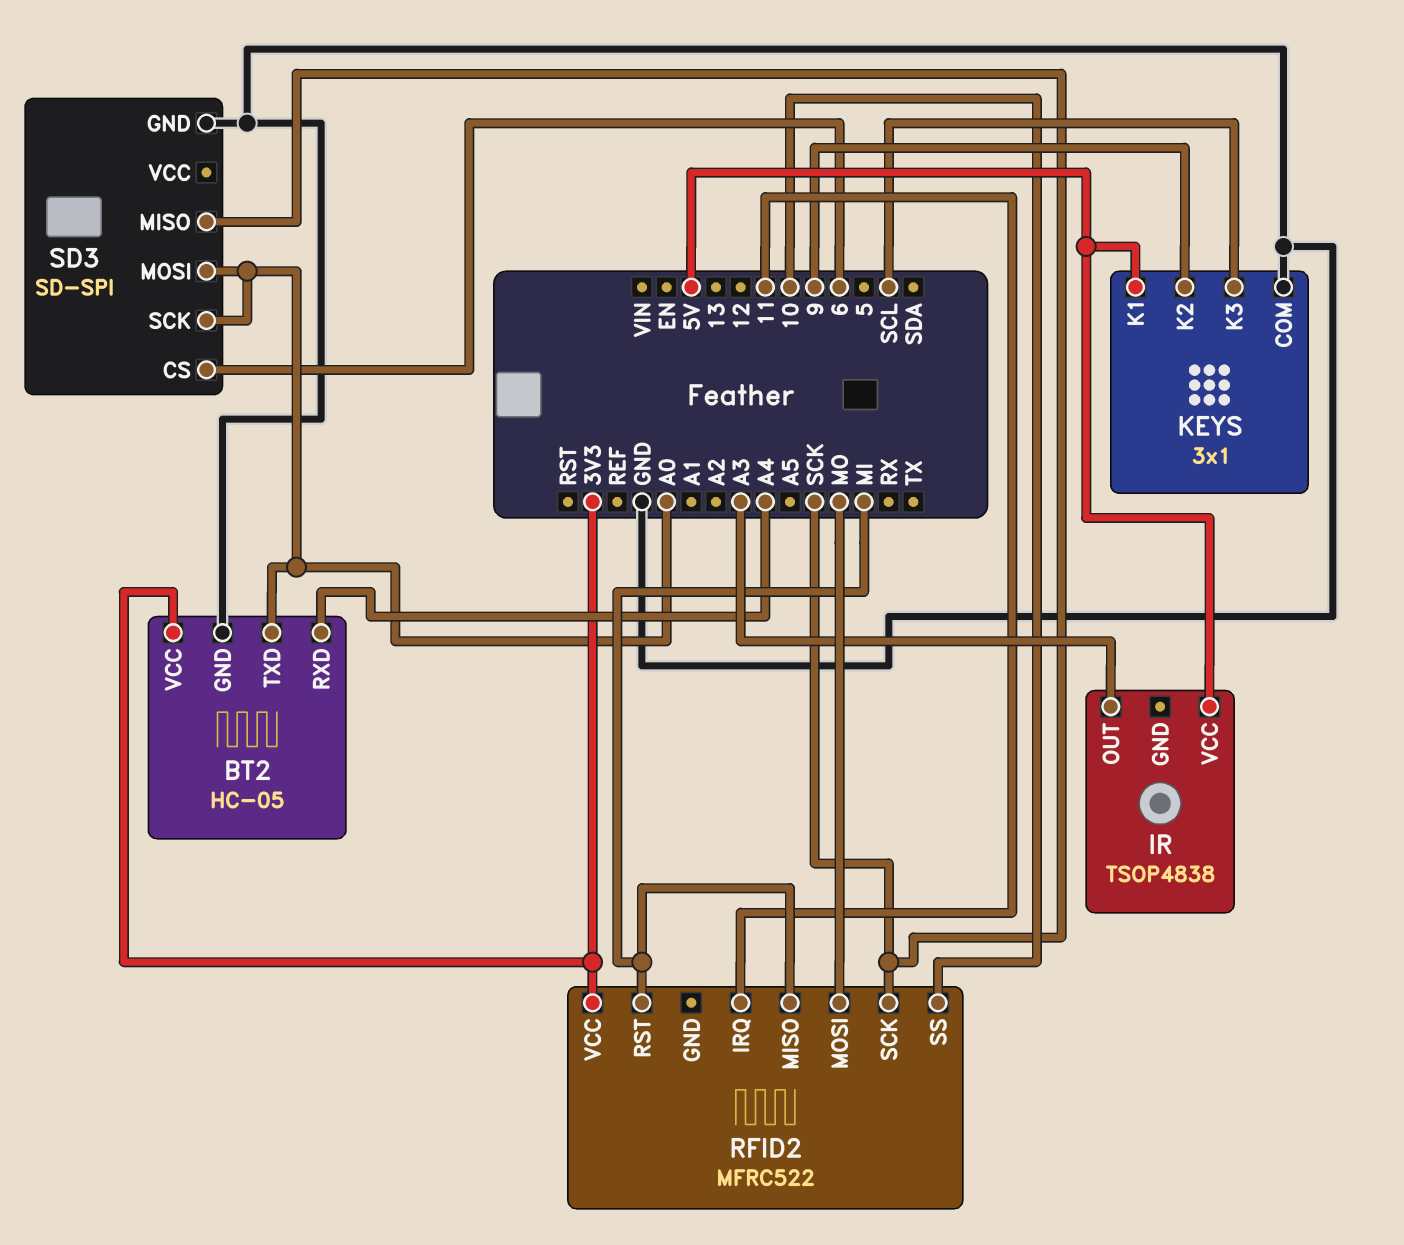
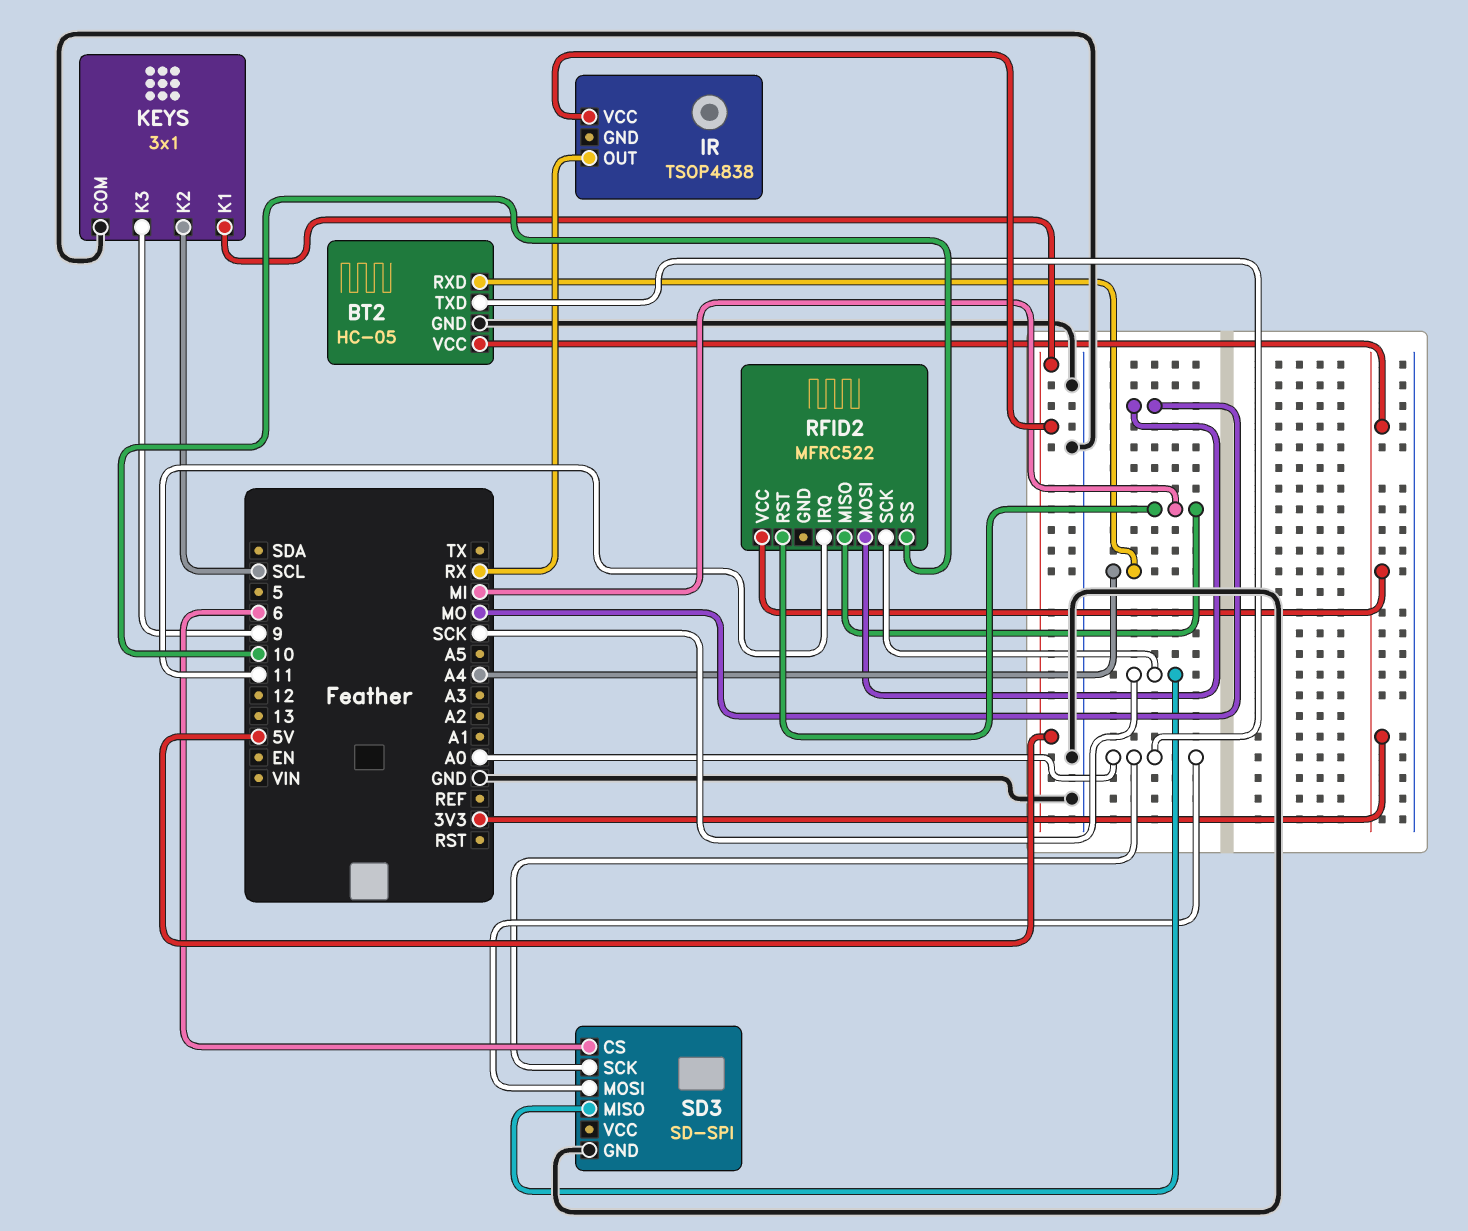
IR pin OUT: A3 -> RX
KEYS pin K2: 9 -> SCL
KEYS pin K3: SCL -> 9

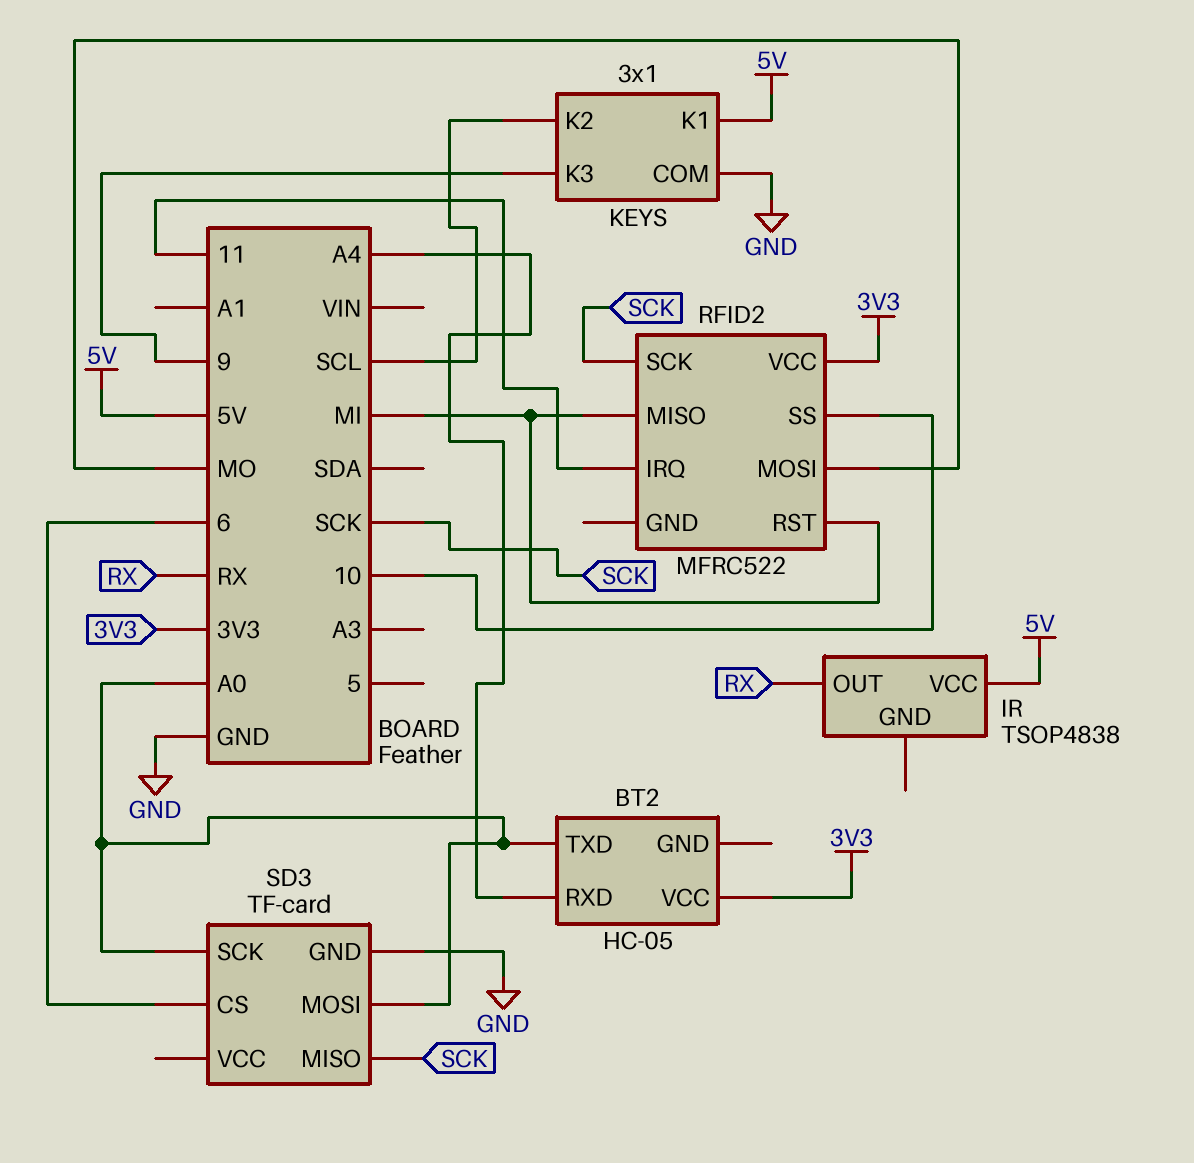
BT2 pin GND: GND -> none
SD3: SD-SPI -> TF-card

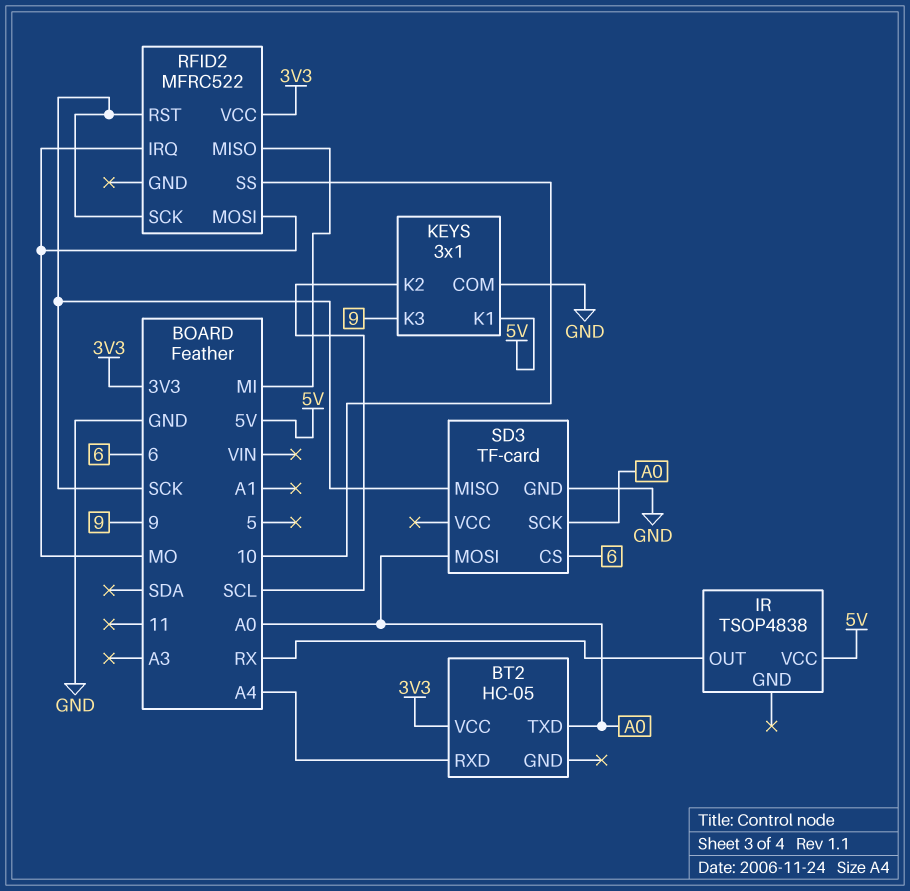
RFID2 pin IRQ: 11 -> MO
RFID2 pin RST: MI -> SCK

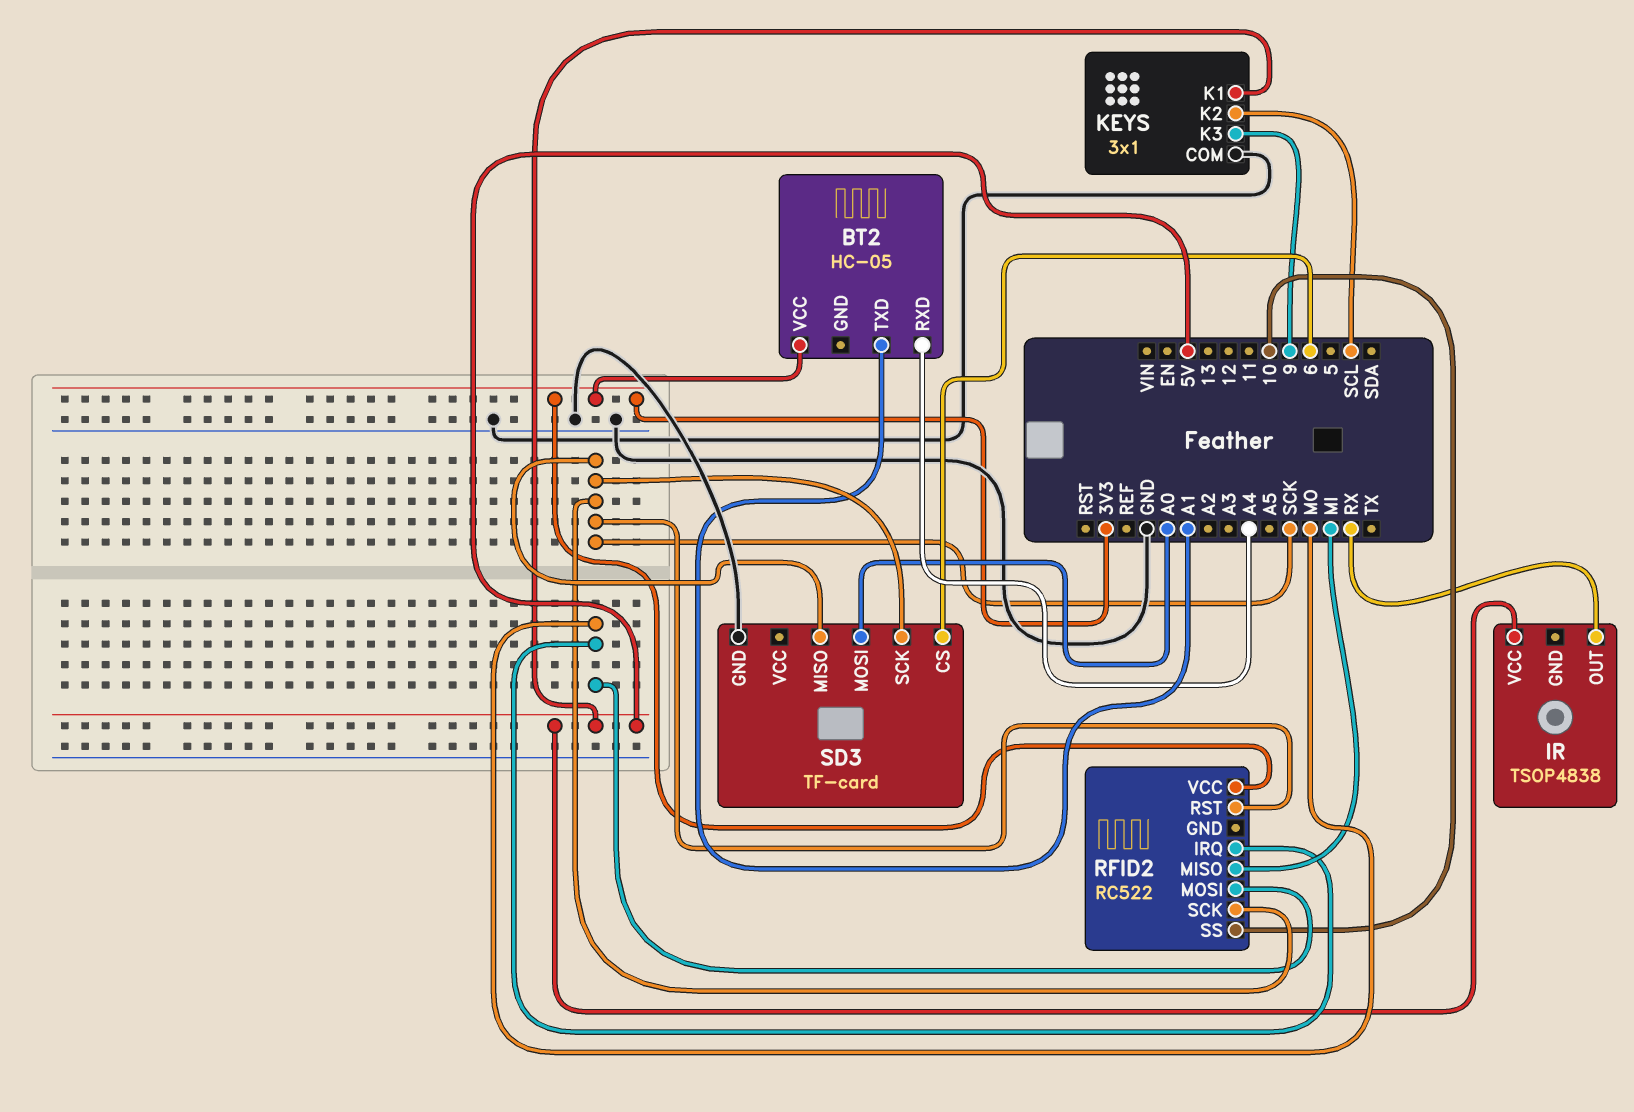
BT2 pin TXD: A0 -> A1
RFID2: MFRC522 -> RC522
SD3 pin SCK: A0 -> SCK

